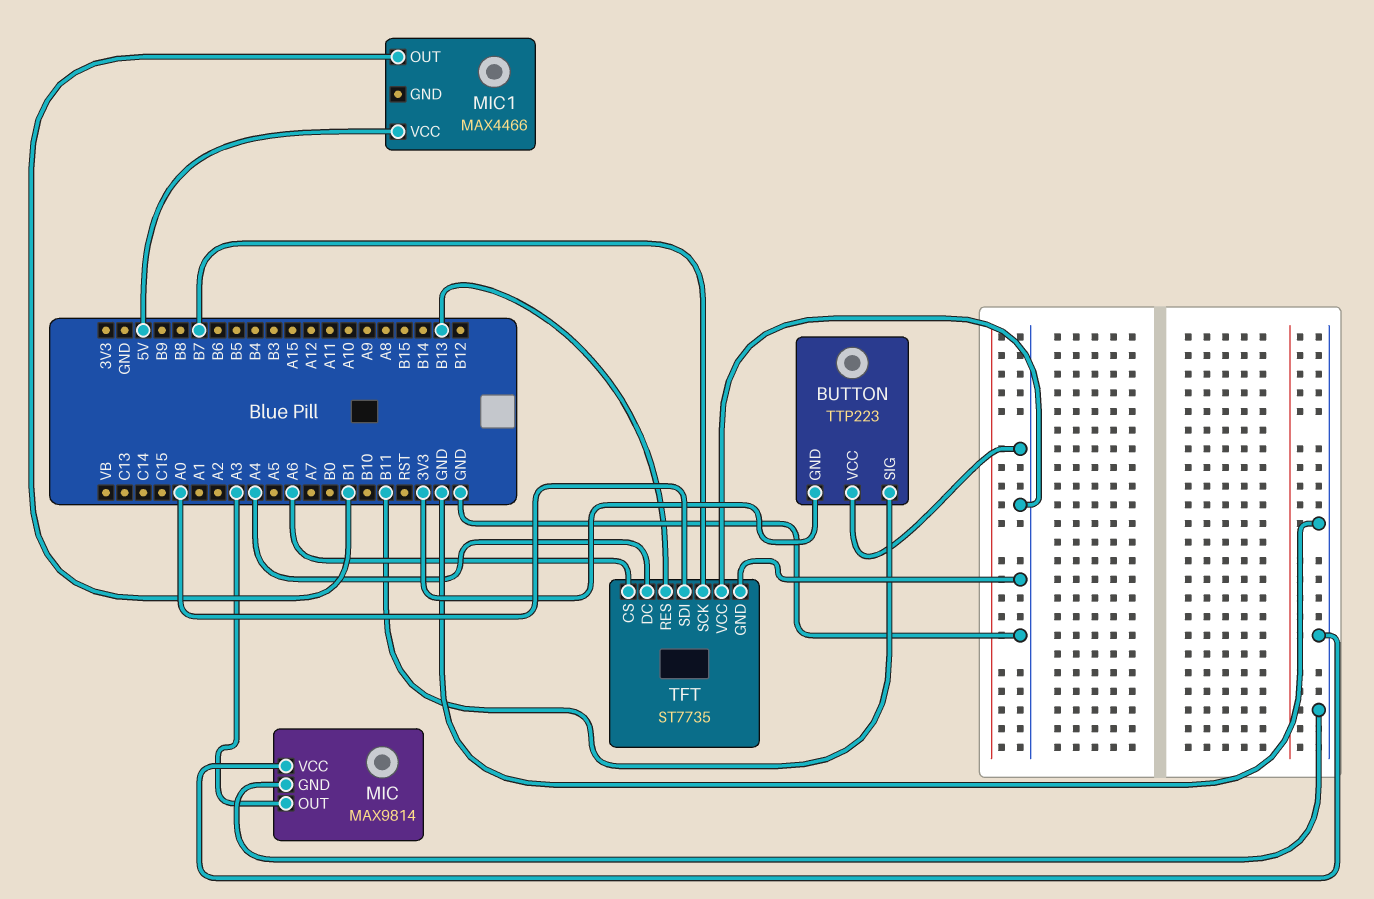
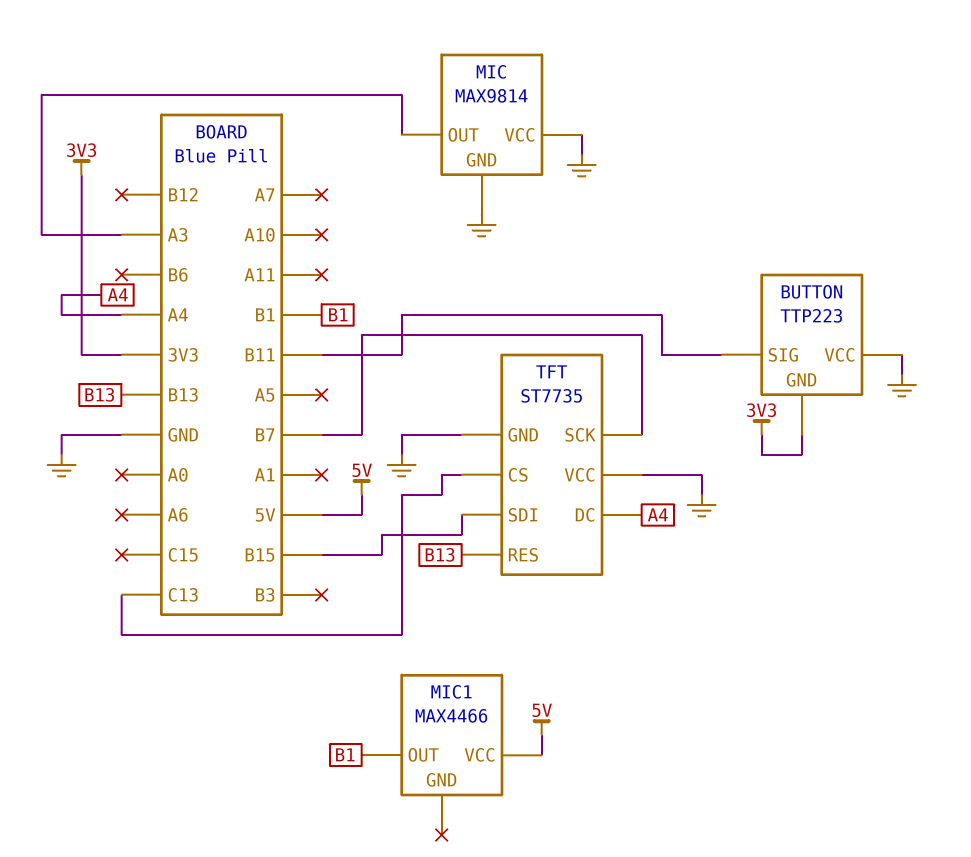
TFT pin CS: A6 -> C13
TFT pin SDI: A0 -> B15

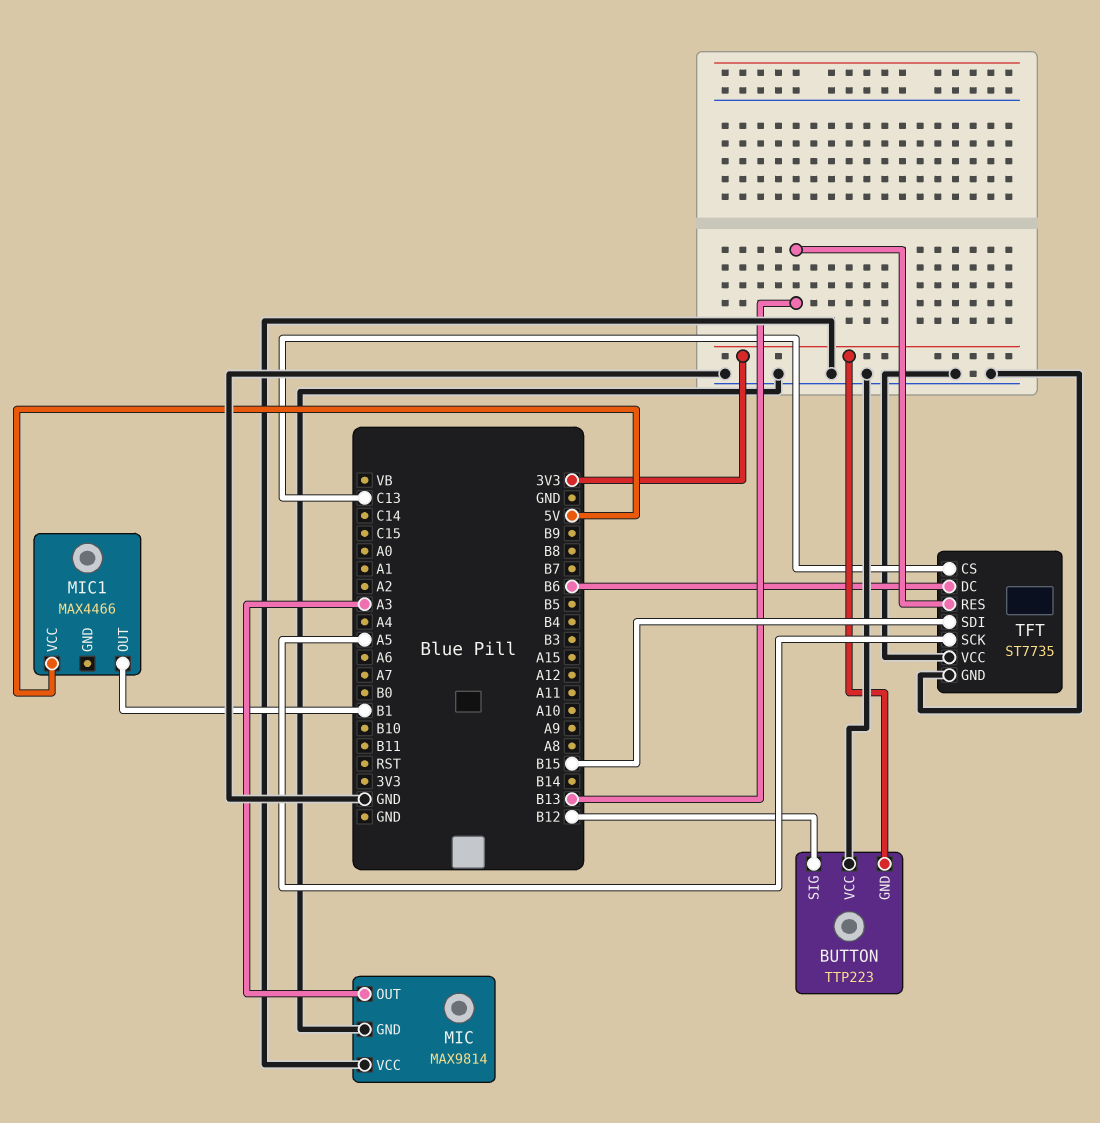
BUTTON pin SIG: B11 -> B12
TFT pin DC: A4 -> B6
TFT pin SCK: B7 -> A5

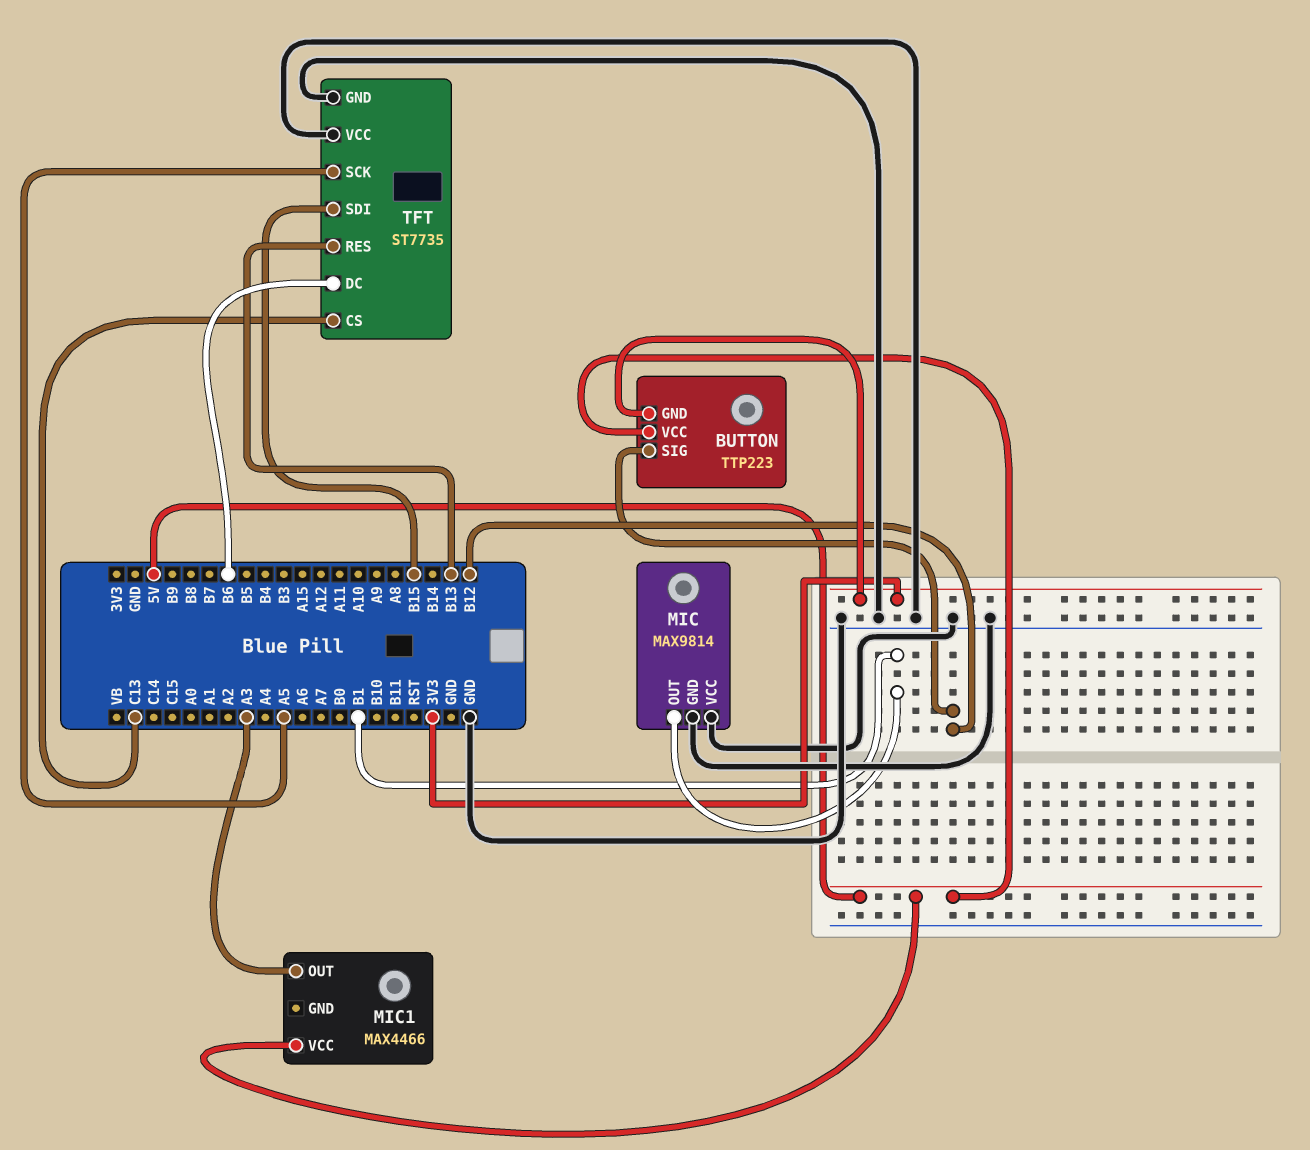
BUTTON pin VCC: GND -> 5V
MIC pin OUT: A3 -> B1
MIC1 pin OUT: B1 -> A3

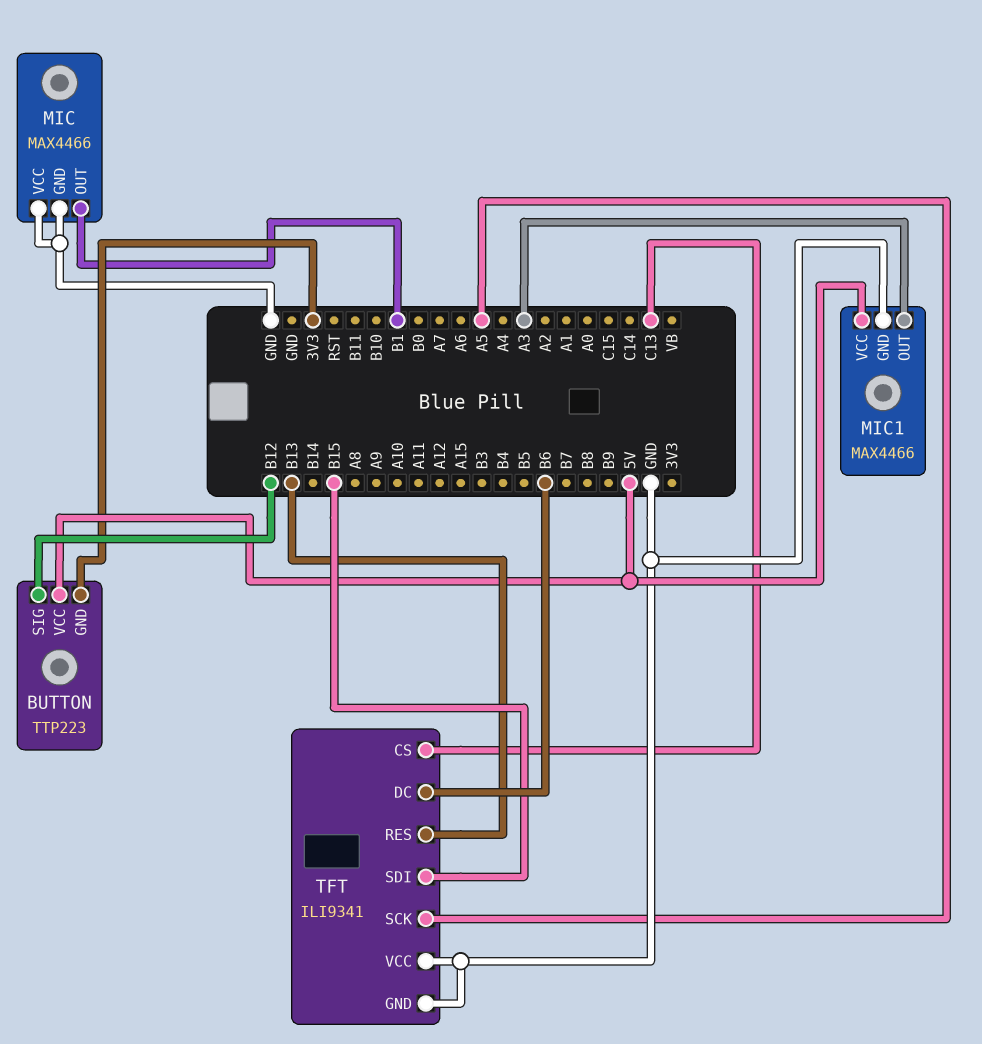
MIC: MAX9814 -> MAX4466
MIC1 pin GND: none -> GND
TFT: ST7735 -> ILI9341

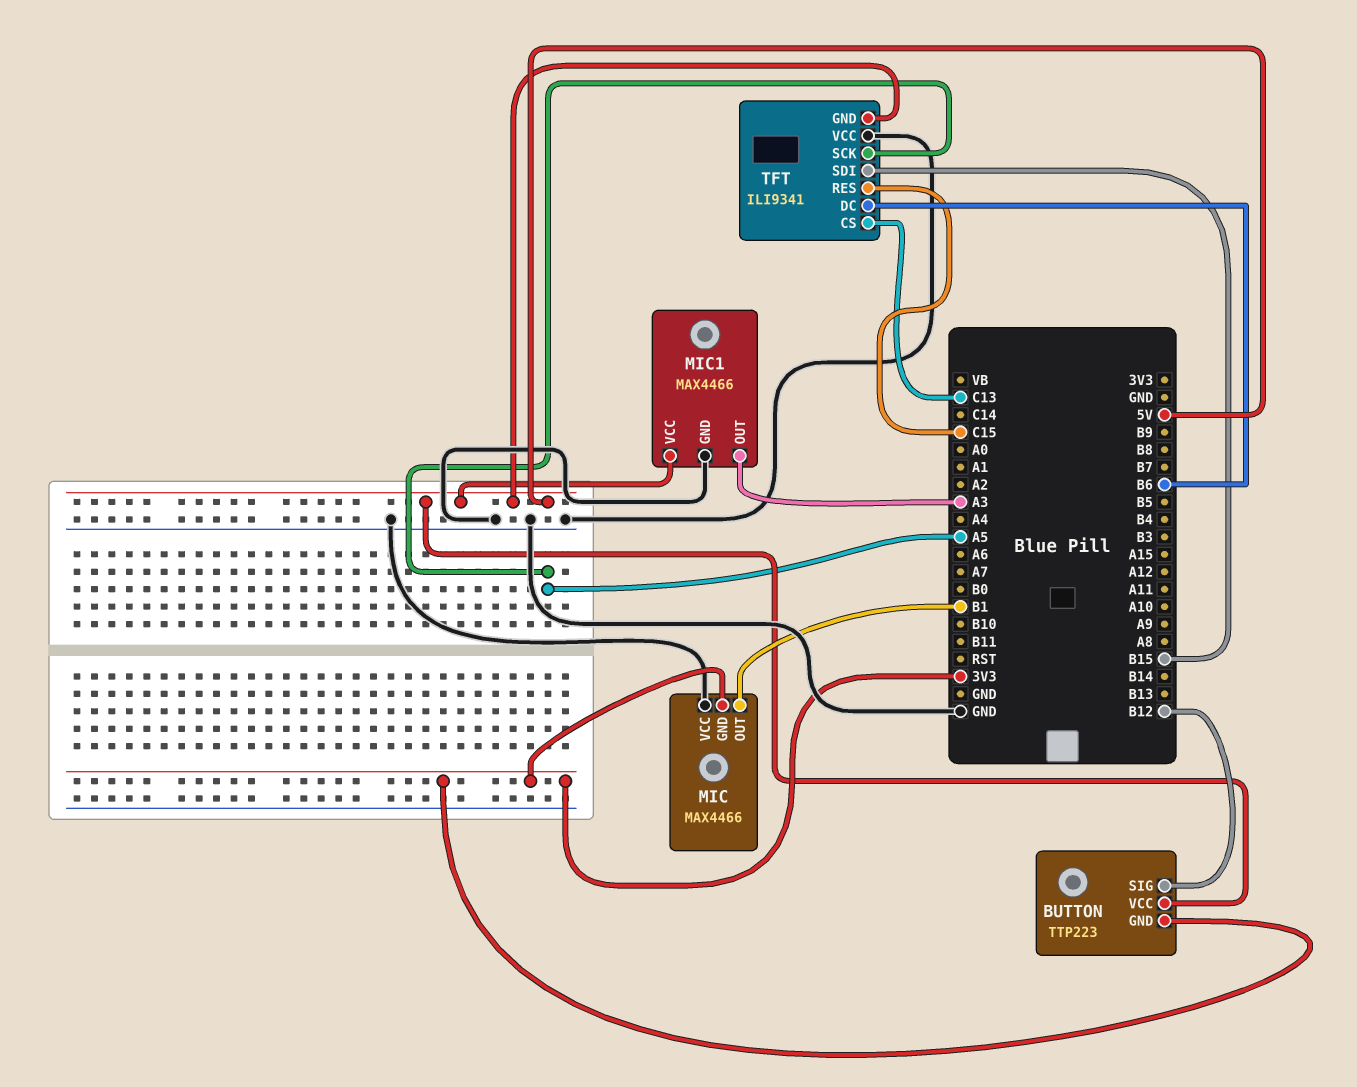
MIC pin GND: GND -> 3V3
TFT pin GND: GND -> 5V
TFT pin RES: B13 -> C15

